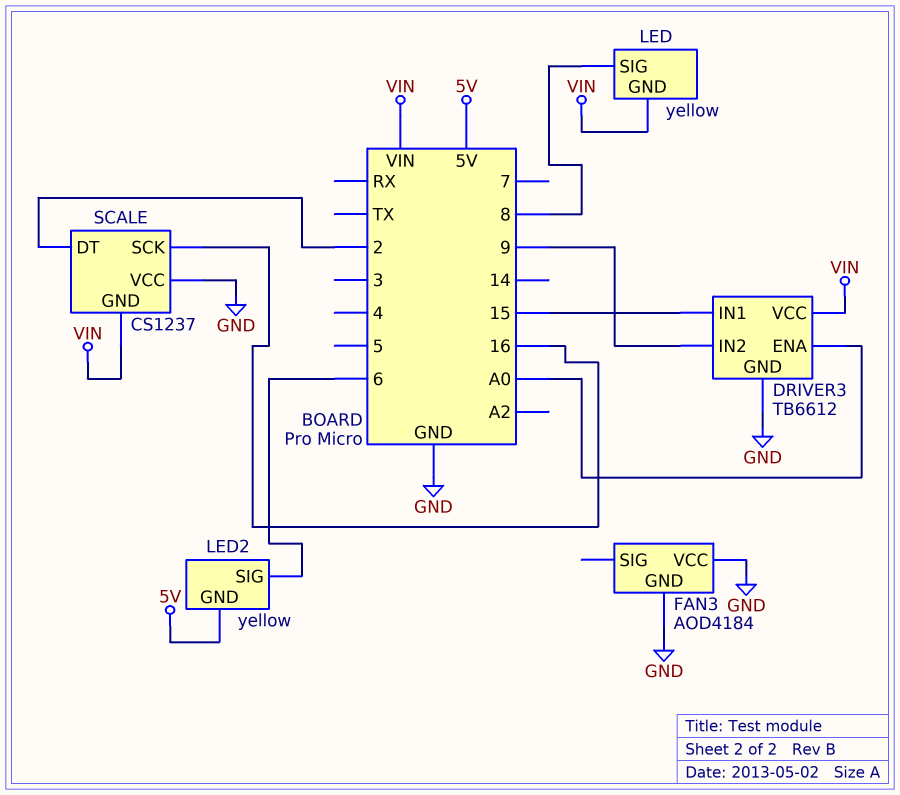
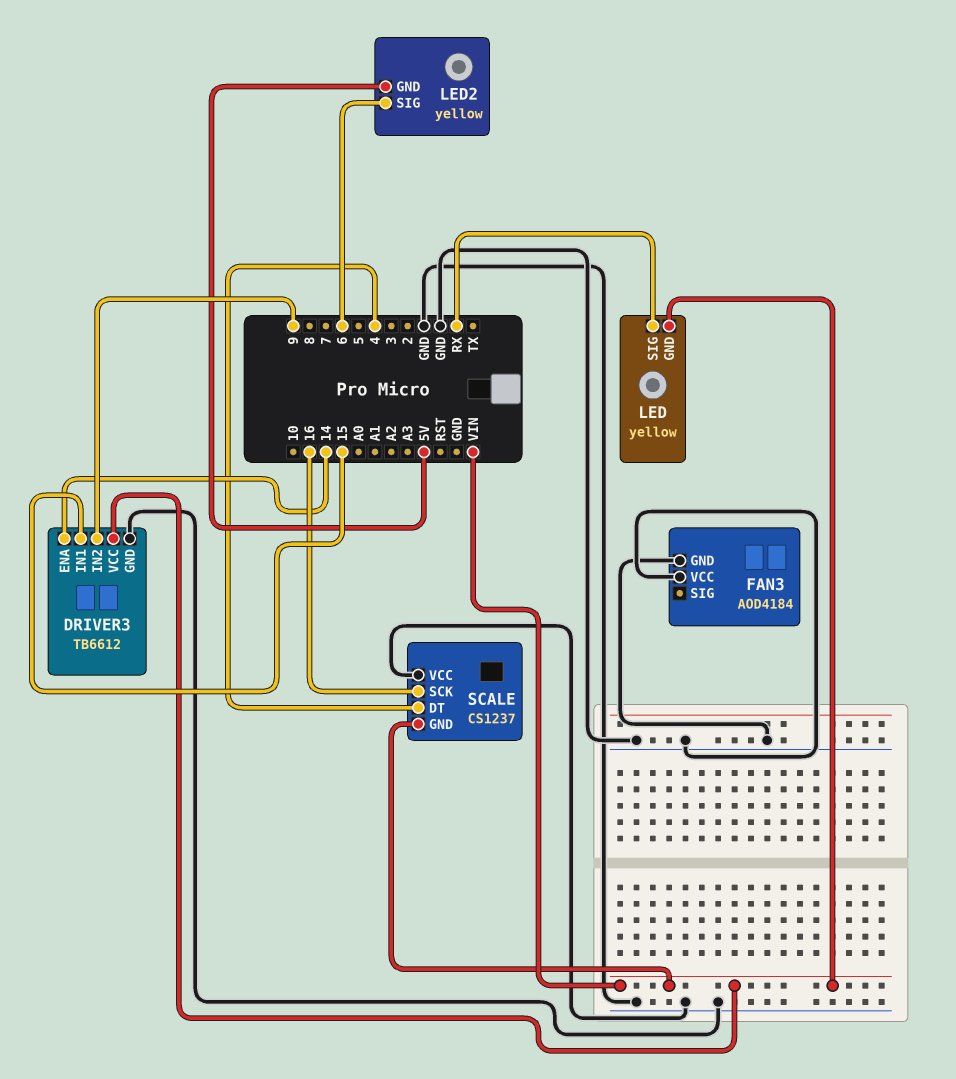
DRIVER3 pin ENA: A0 -> 14
LED pin SIG: 8 -> RX
SCALE pin DT: 2 -> 4

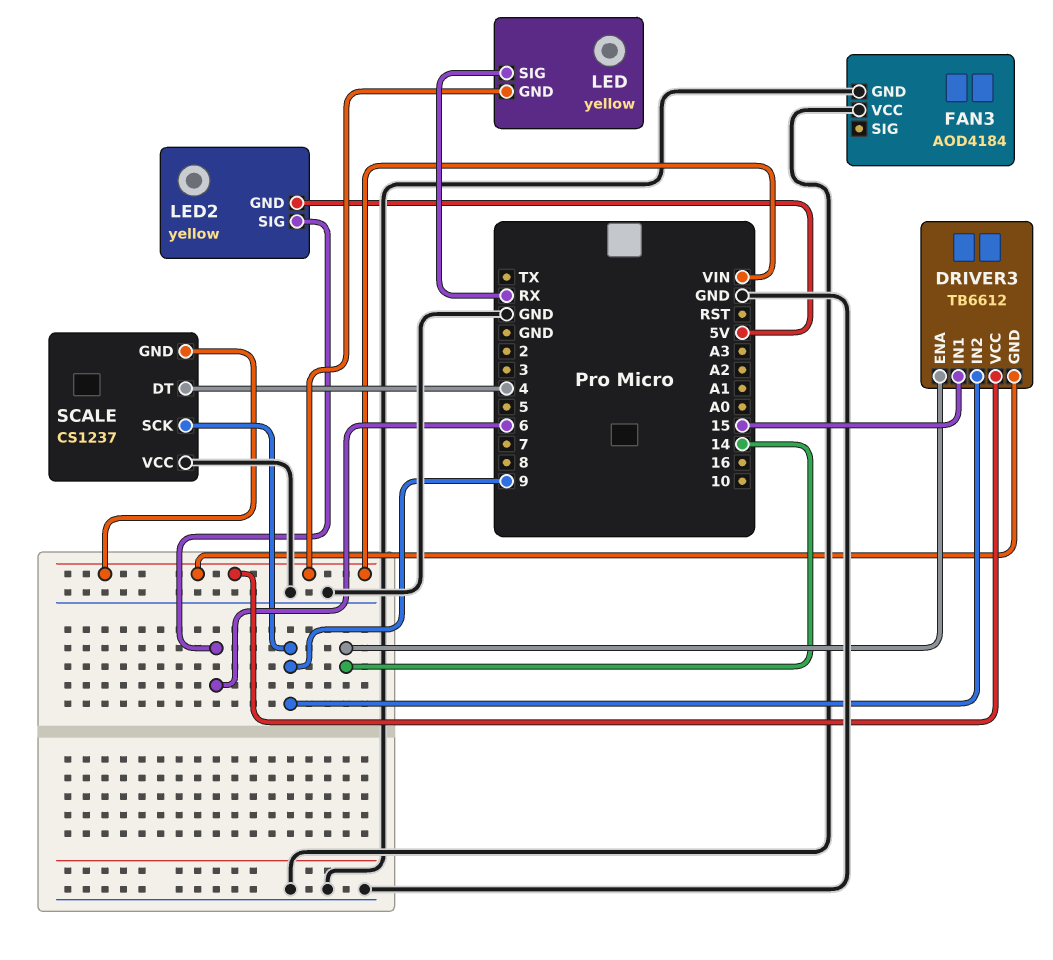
DRIVER3 pin GND: GND -> VIN
SCALE pin SCK: 16 -> 9

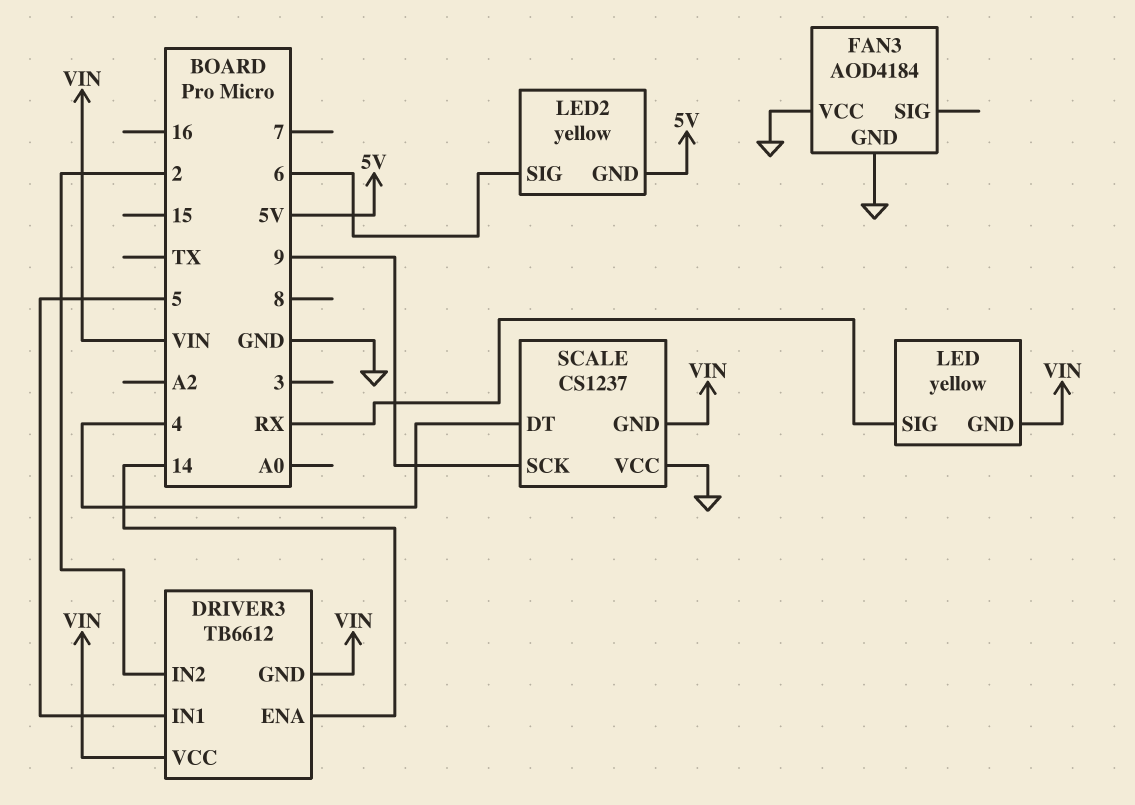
DRIVER3 pin IN1: 15 -> 5
DRIVER3 pin IN2: 9 -> 2

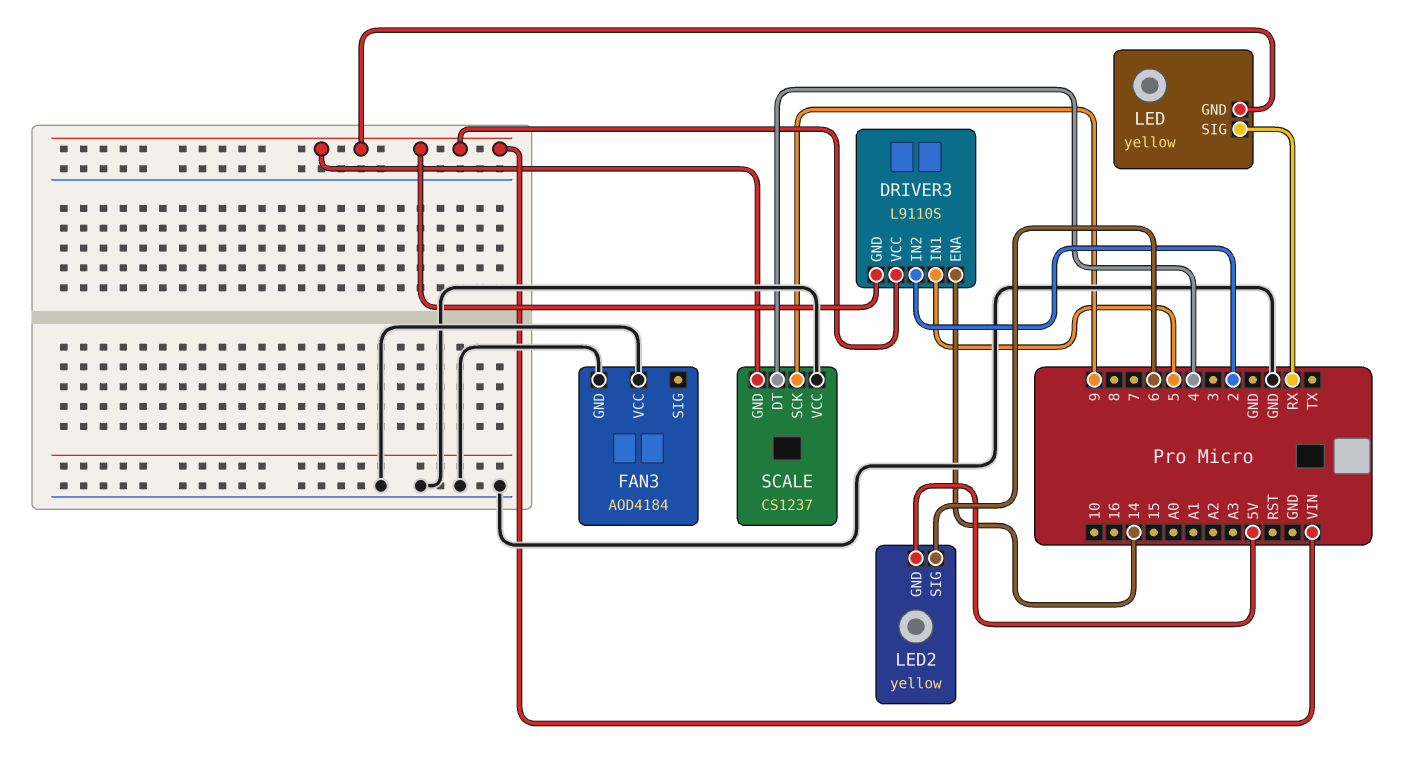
DRIVER3: TB6612 -> L9110S

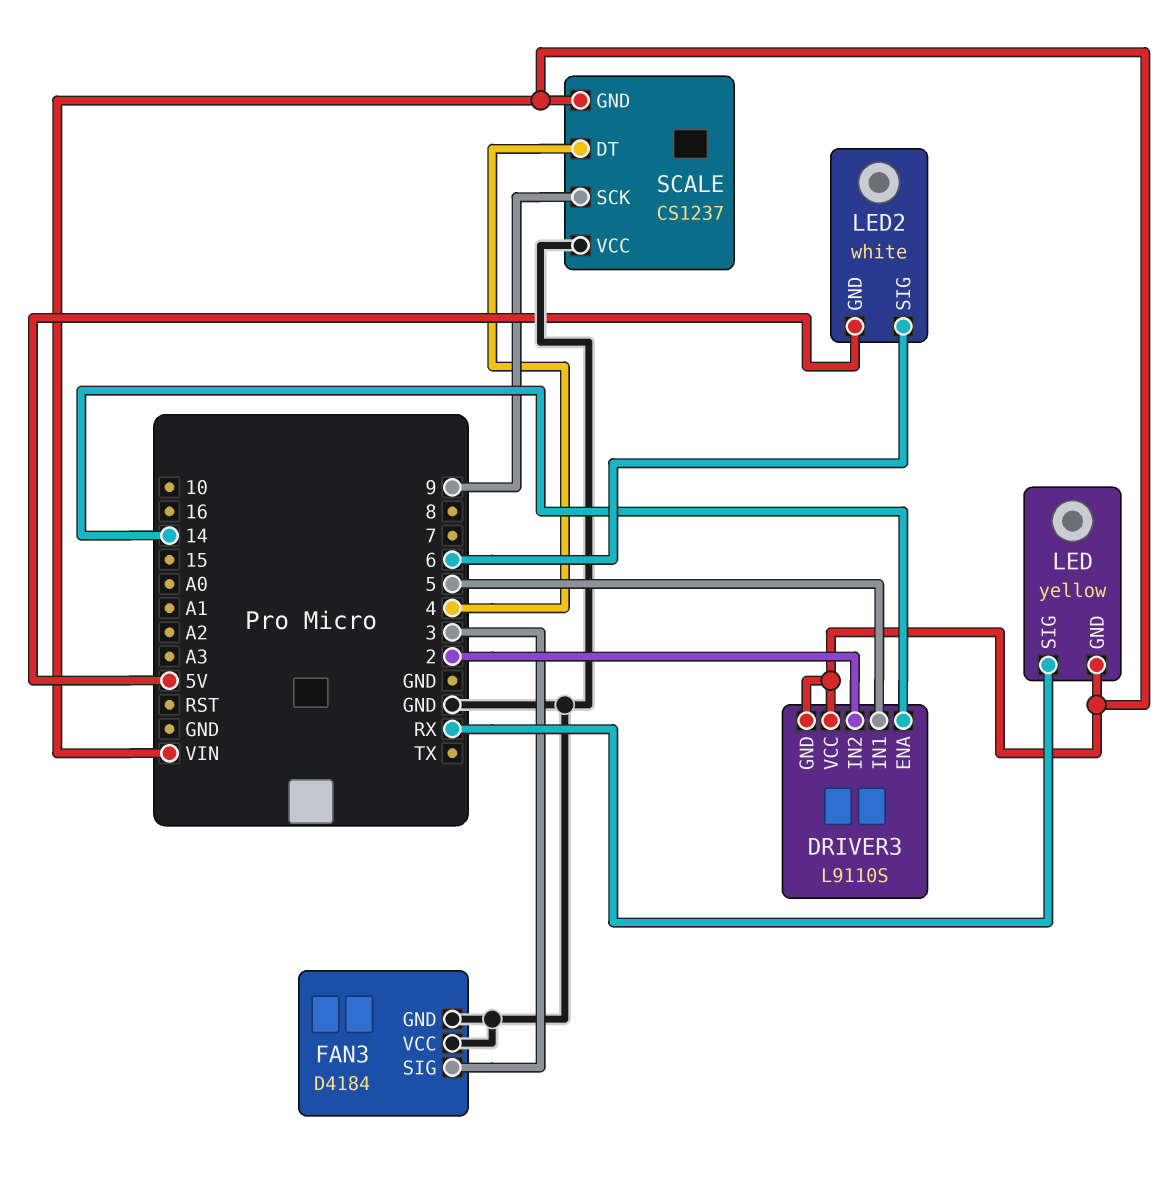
FAN3: AOD4184 -> D4184
FAN3 pin SIG: none -> 3
LED2: yellow -> white

